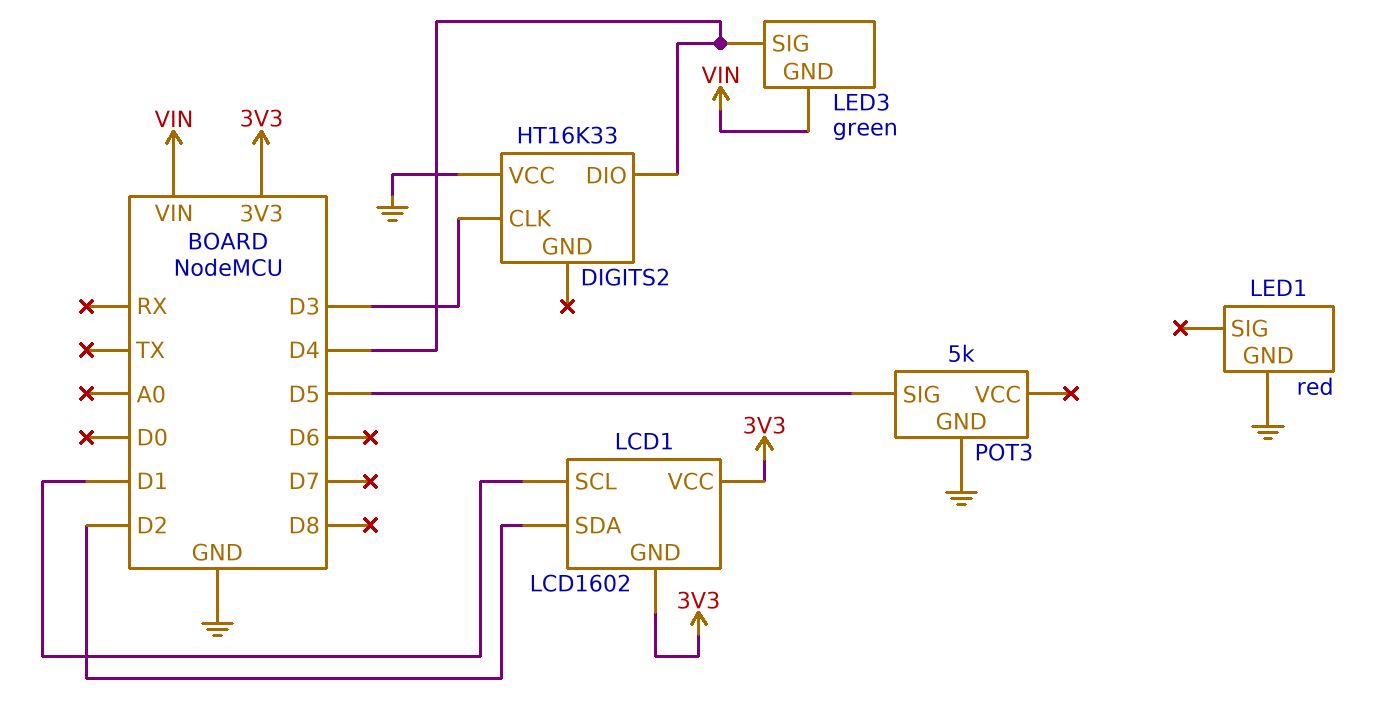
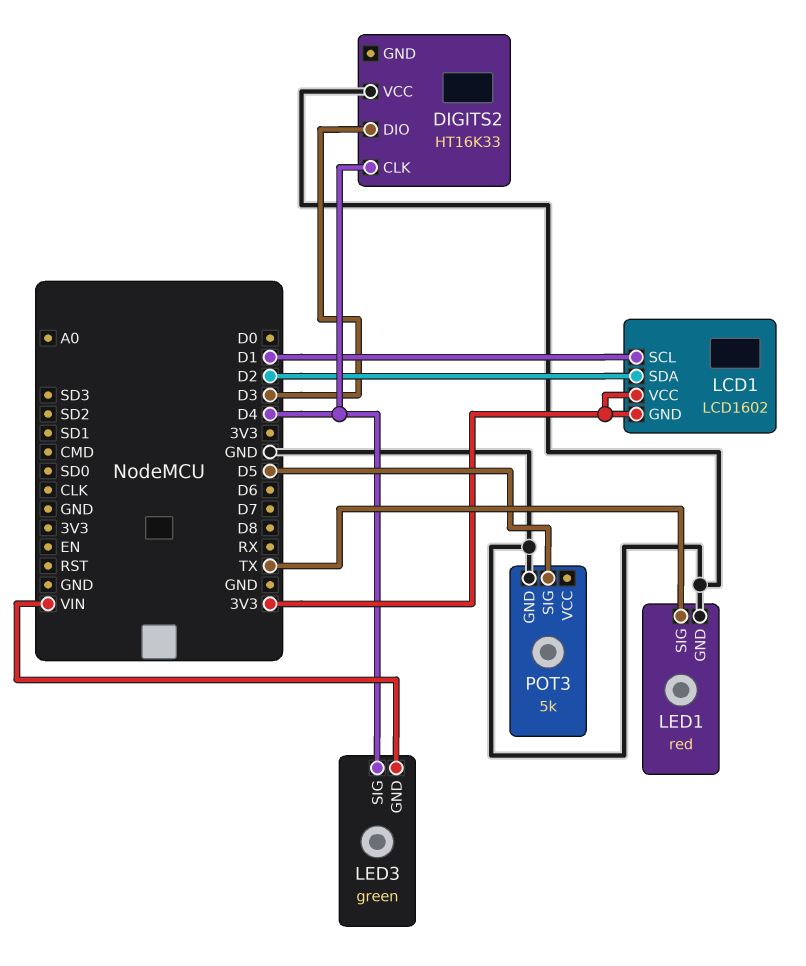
DIGITS2 pin CLK: D3 -> D4
DIGITS2 pin DIO: D4 -> D3
LED1 pin SIG: none -> TX

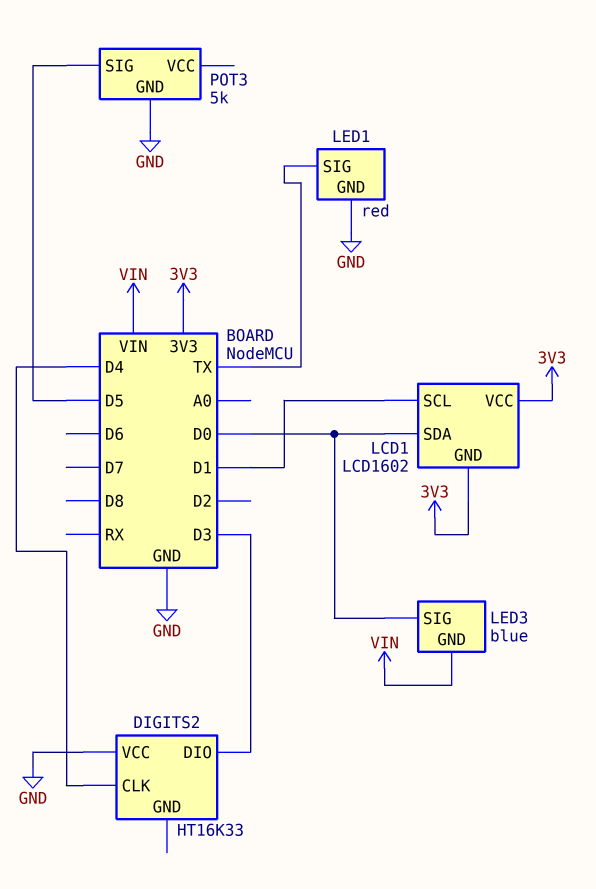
LCD1 pin SDA: D2 -> D0
LED3: green -> blue
LED3 pin SIG: D4 -> D0

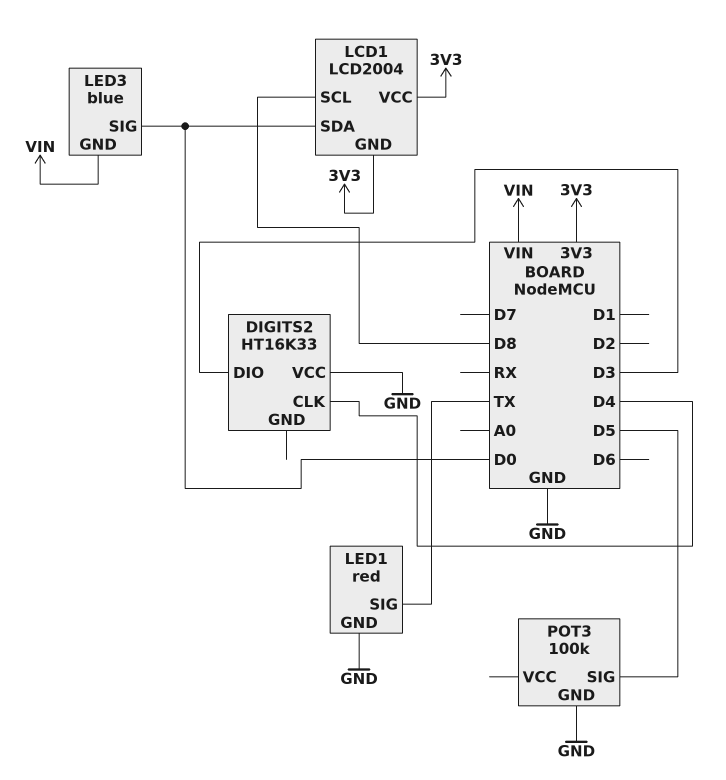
LCD1: LCD1602 -> LCD2004
LCD1 pin SCL: D1 -> D8
POT3: 5k -> 100k

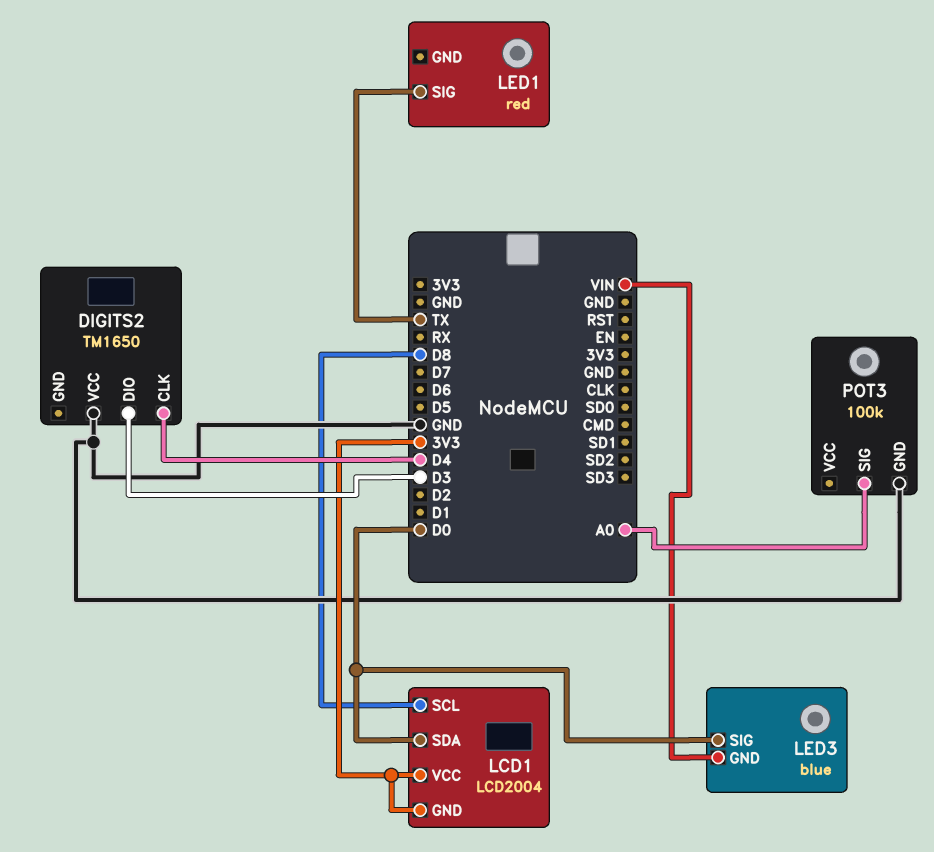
DIGITS2: HT16K33 -> TM1650
LED1 pin GND: GND -> none
POT3 pin SIG: D5 -> A0

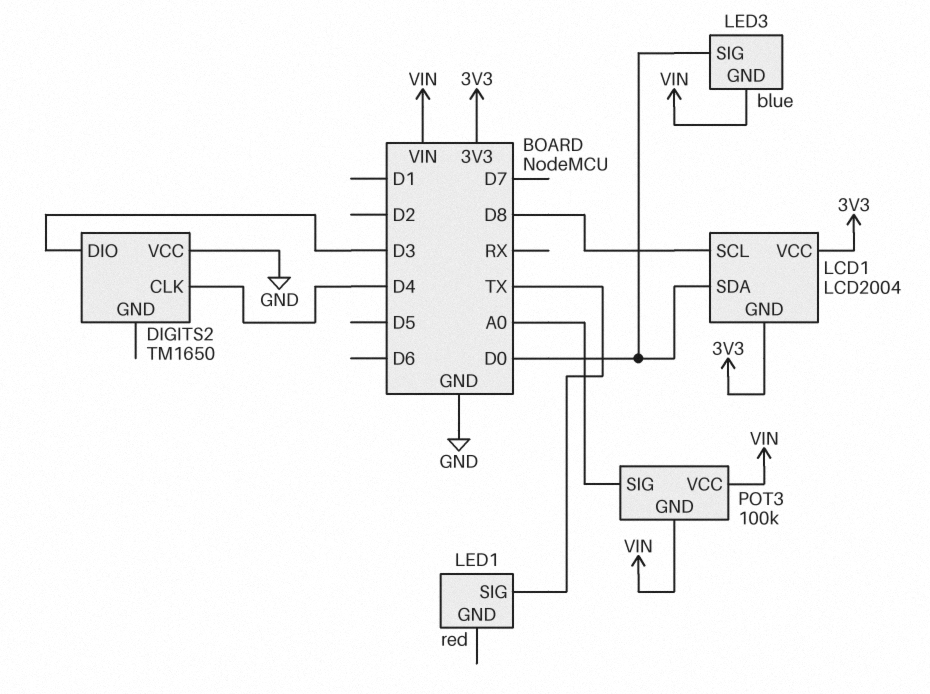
POT3 pin GND: GND -> VIN
POT3 pin VCC: none -> VIN

